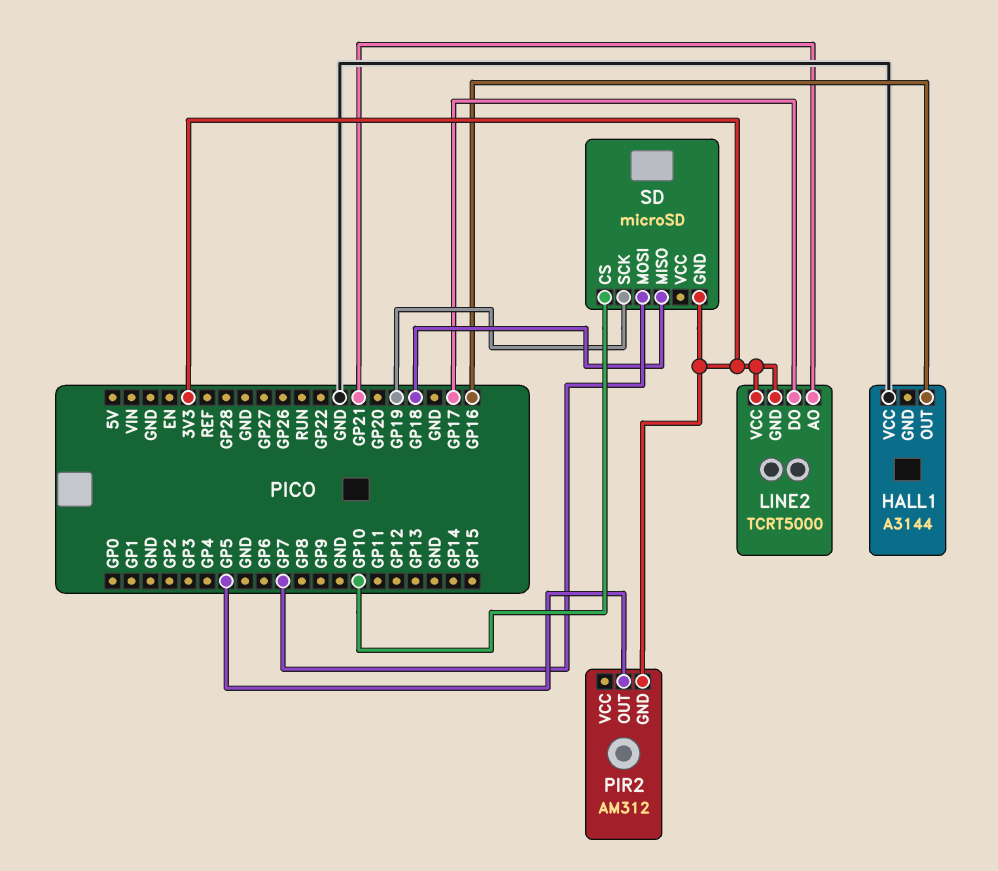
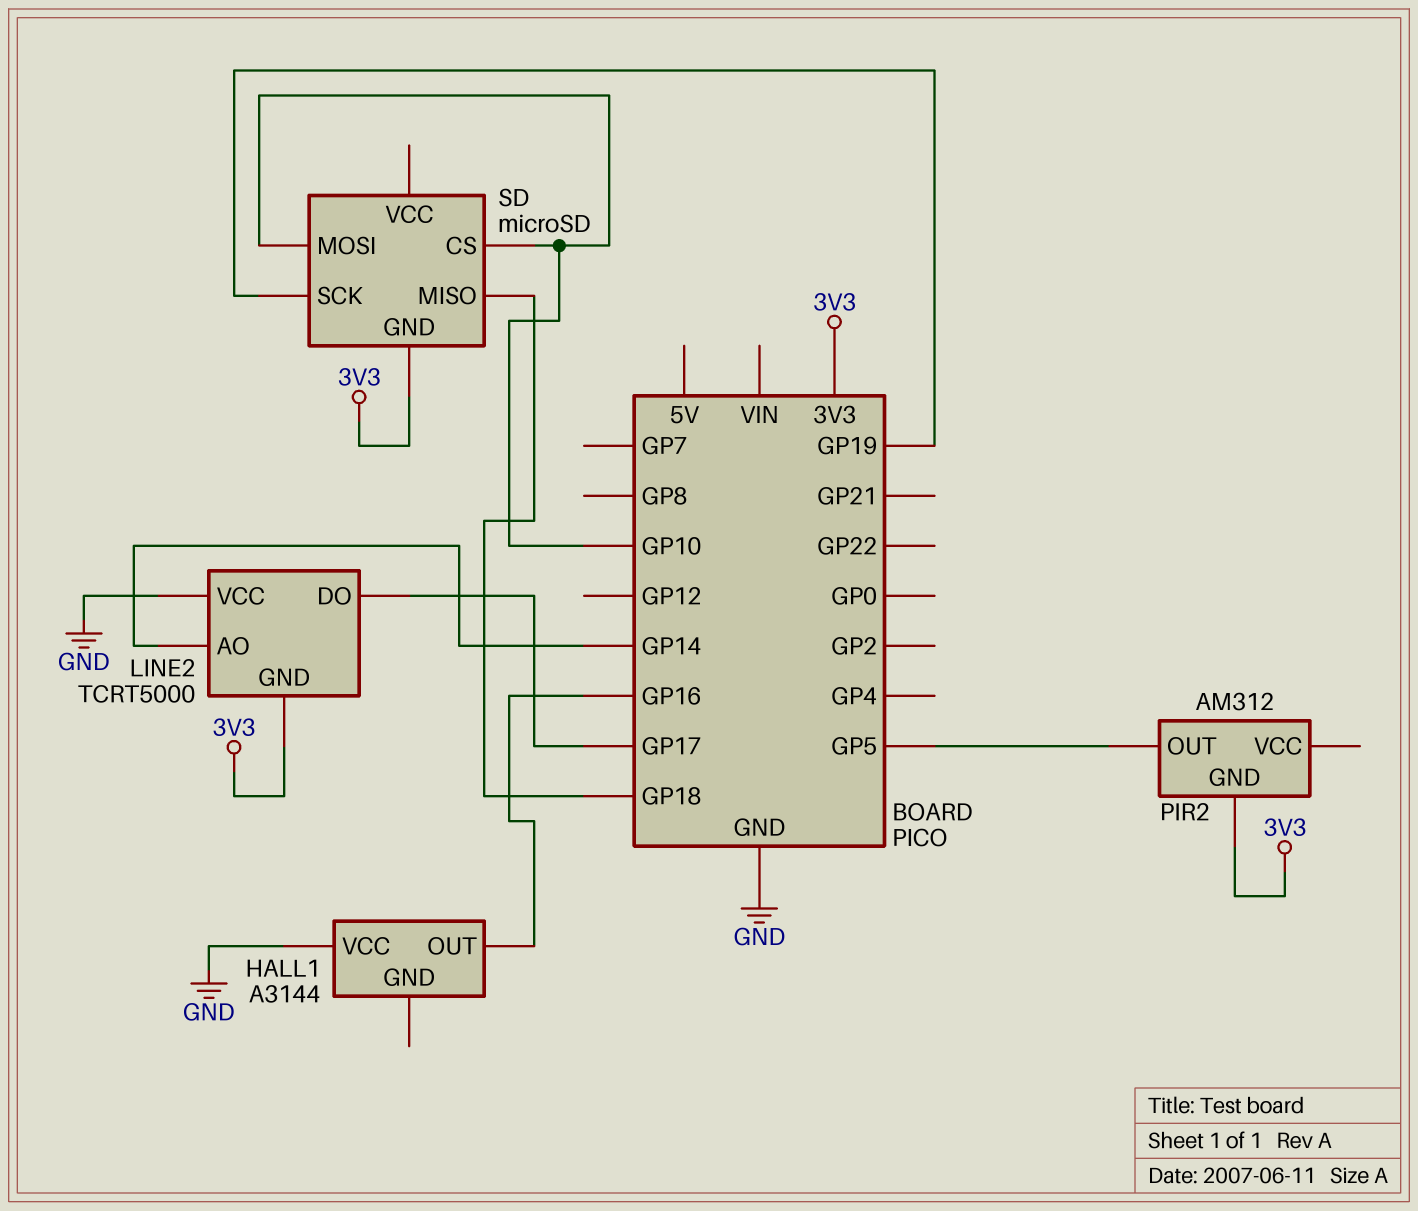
LINE2 pin AO: GP21 -> GP14
LINE2 pin VCC: 3V3 -> GND
SD pin MOSI: GP7 -> GP10

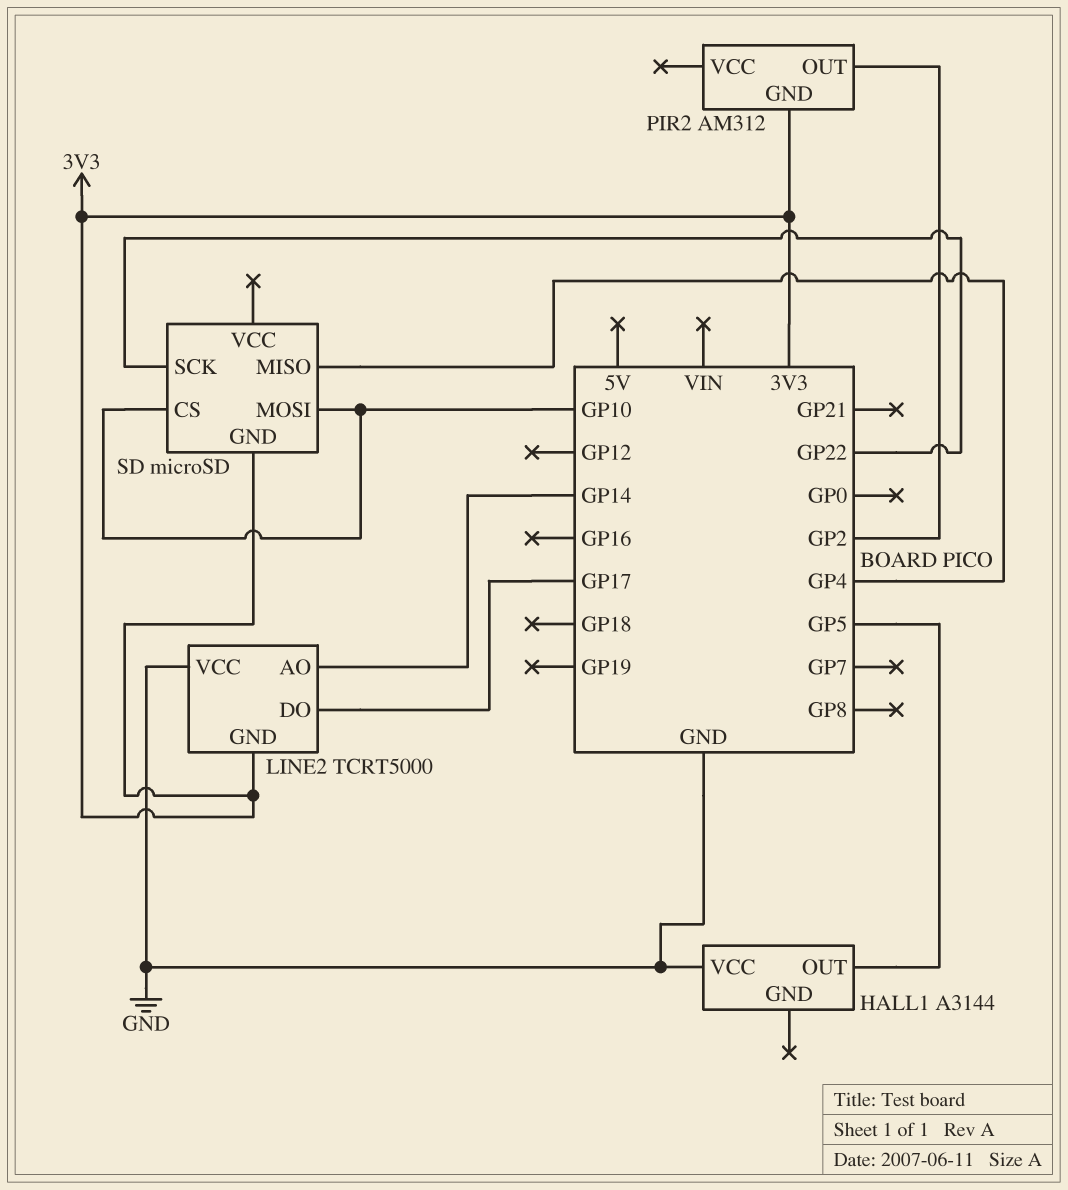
HALL1 pin OUT: GP16 -> GP5
PIR2 pin OUT: GP5 -> GP2
SD pin MISO: GP18 -> GP4
SD pin SCK: GP19 -> GP22

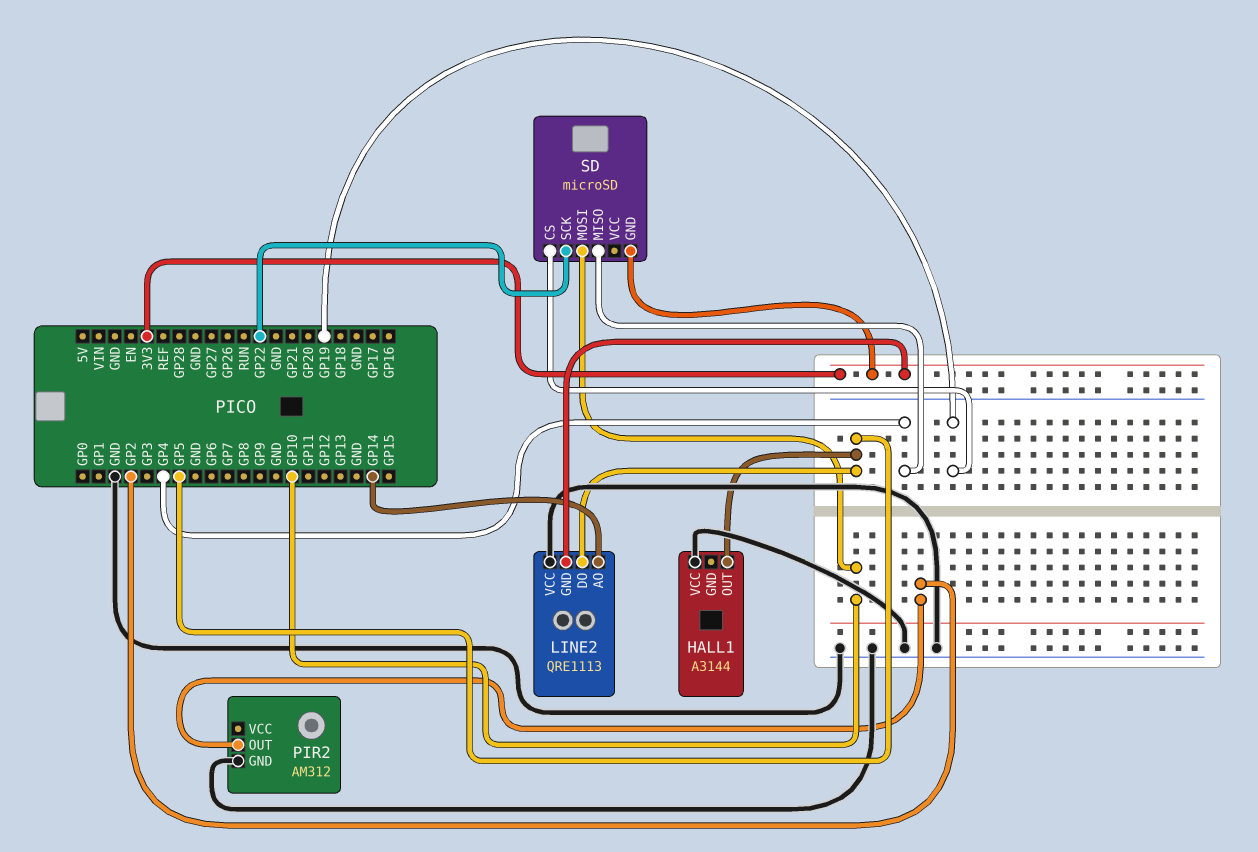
LINE2: TCRT5000 -> QRE1113
LINE2 pin DO: GP17 -> GP5
PIR2 pin GND: 3V3 -> GND
SD pin CS: GP10 -> GP19

